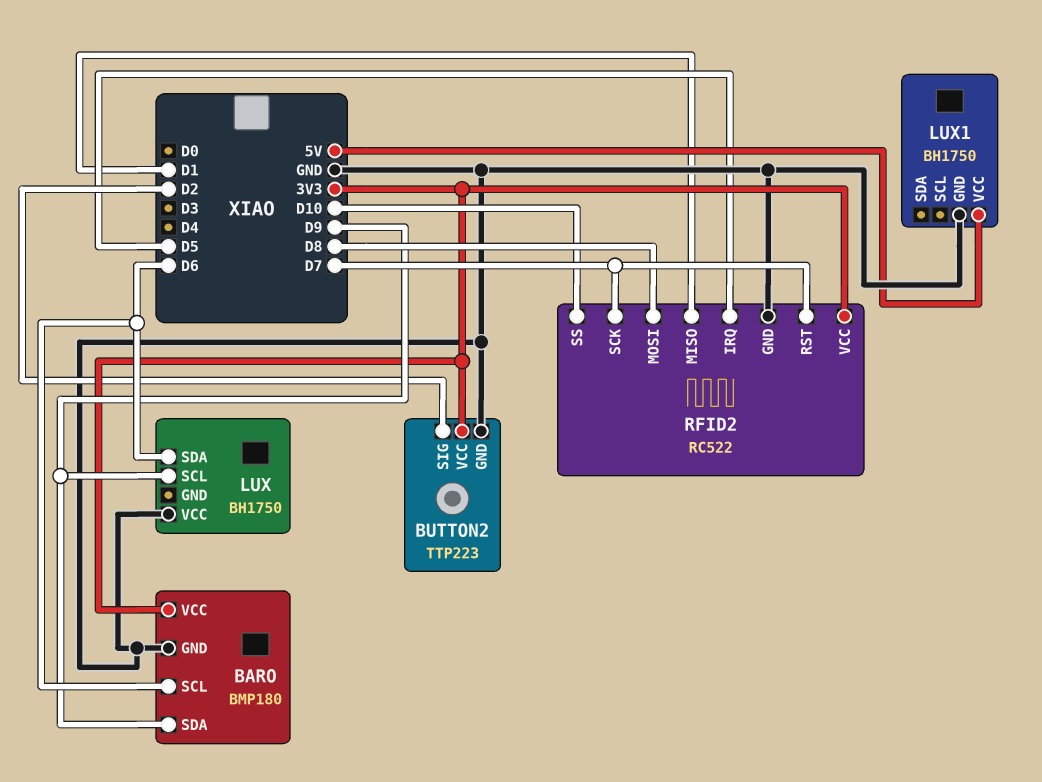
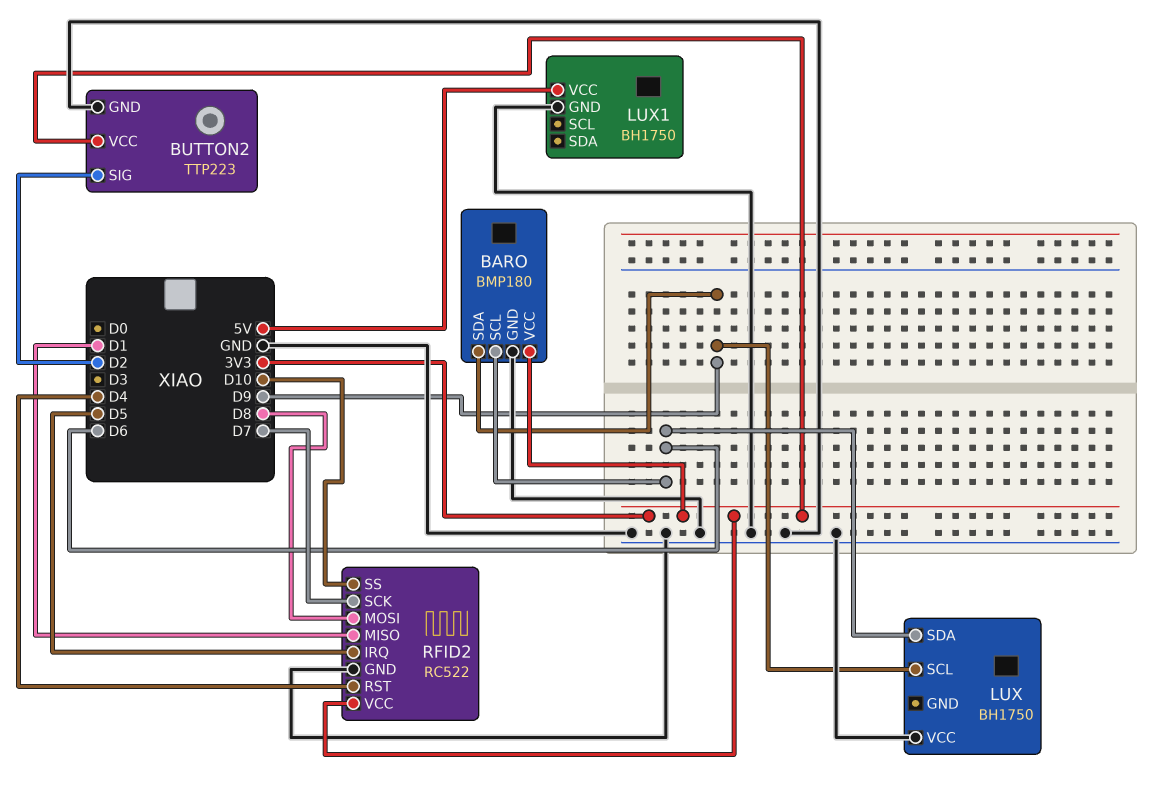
RFID2 pin RST: D7 -> D4

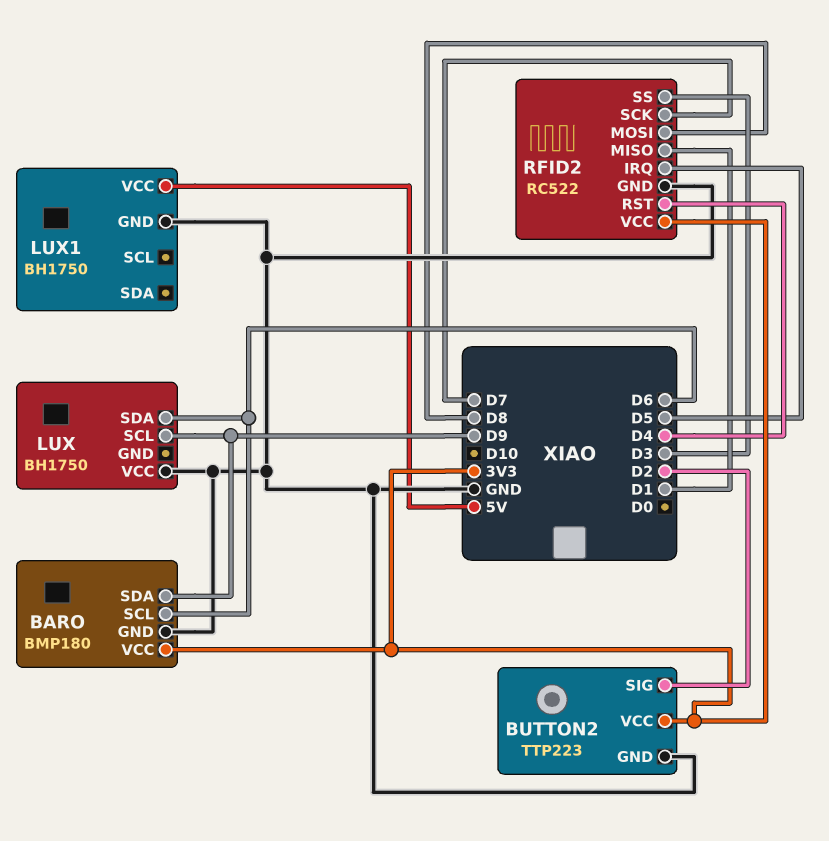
RFID2 pin SS: D10 -> D3

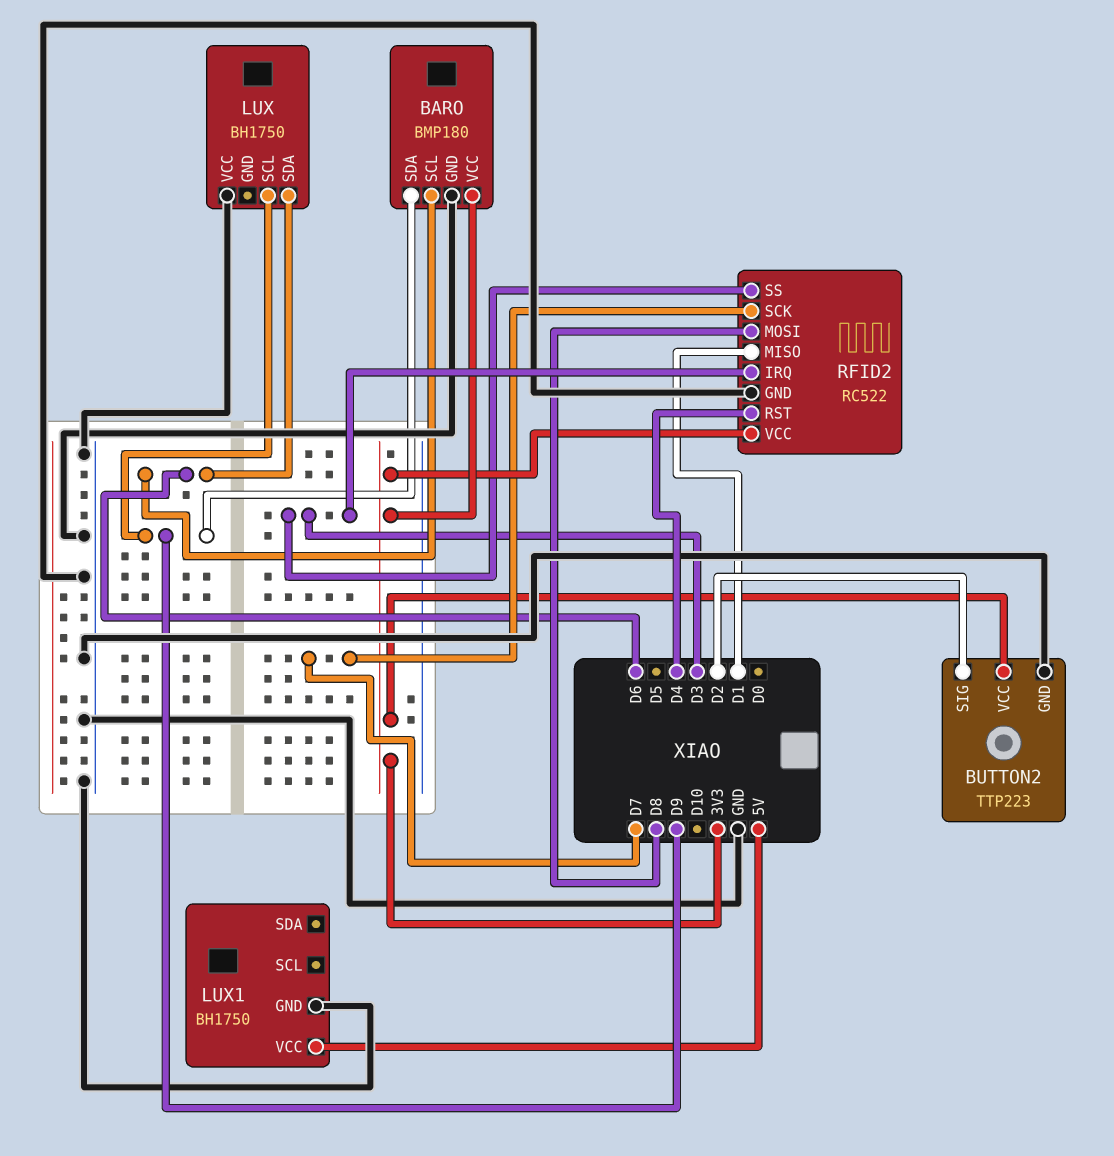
RFID2 pin IRQ: D5 -> D3

